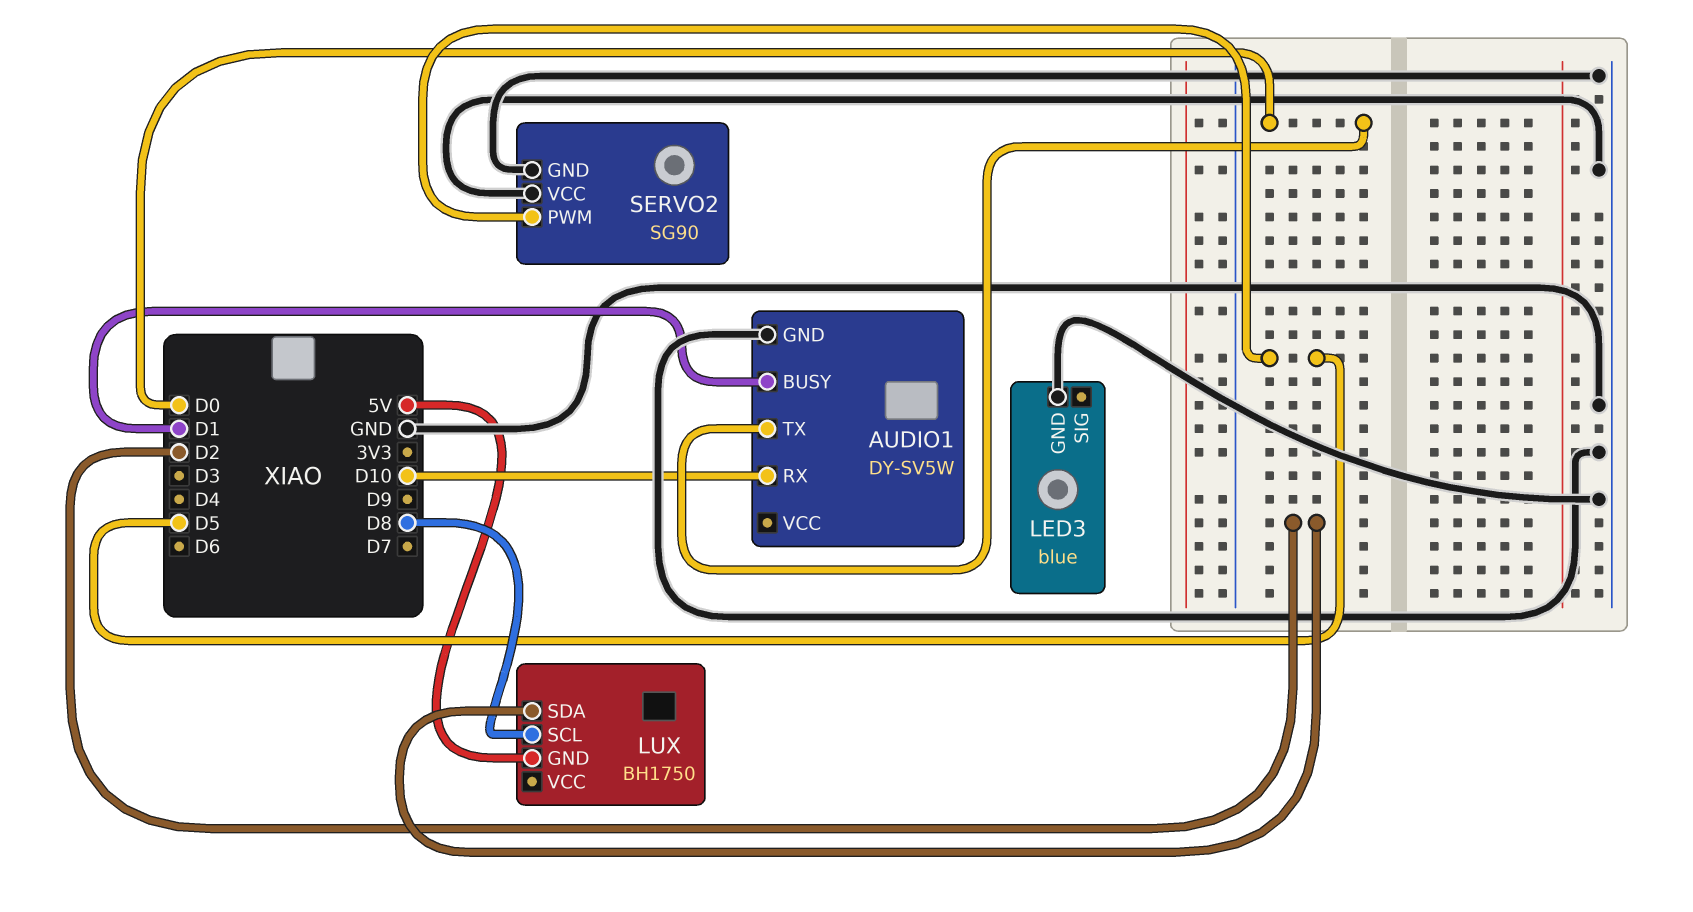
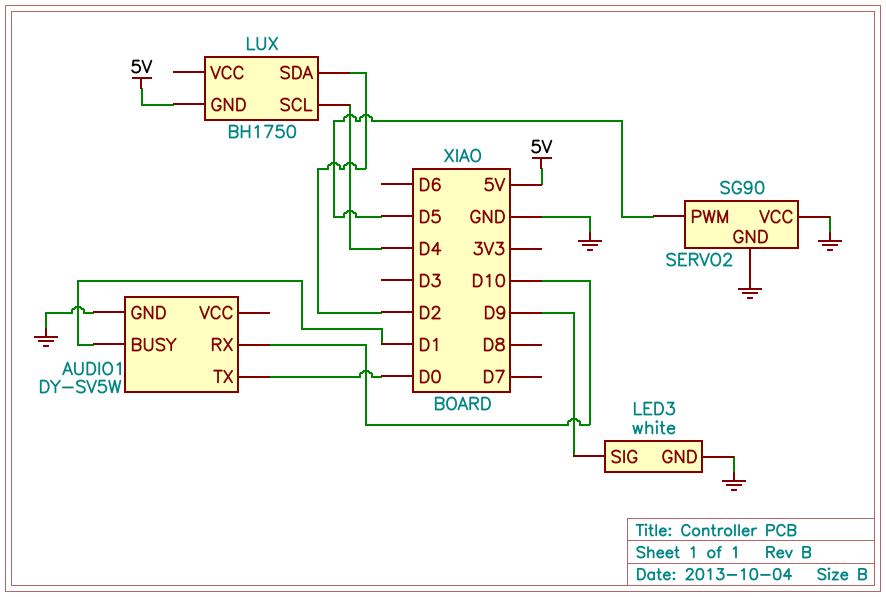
LED3: blue -> white
LED3 pin SIG: none -> D9
LUX pin SCL: D8 -> D4

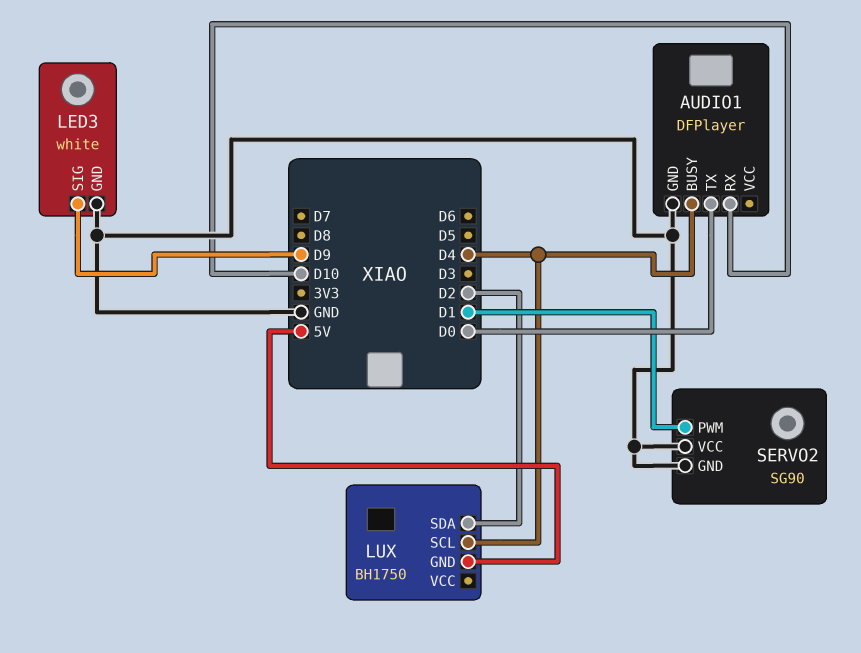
AUDIO1: DY-SV5W -> DFPlayer
AUDIO1 pin BUSY: D1 -> D4
SERVO2 pin PWM: D5 -> D1

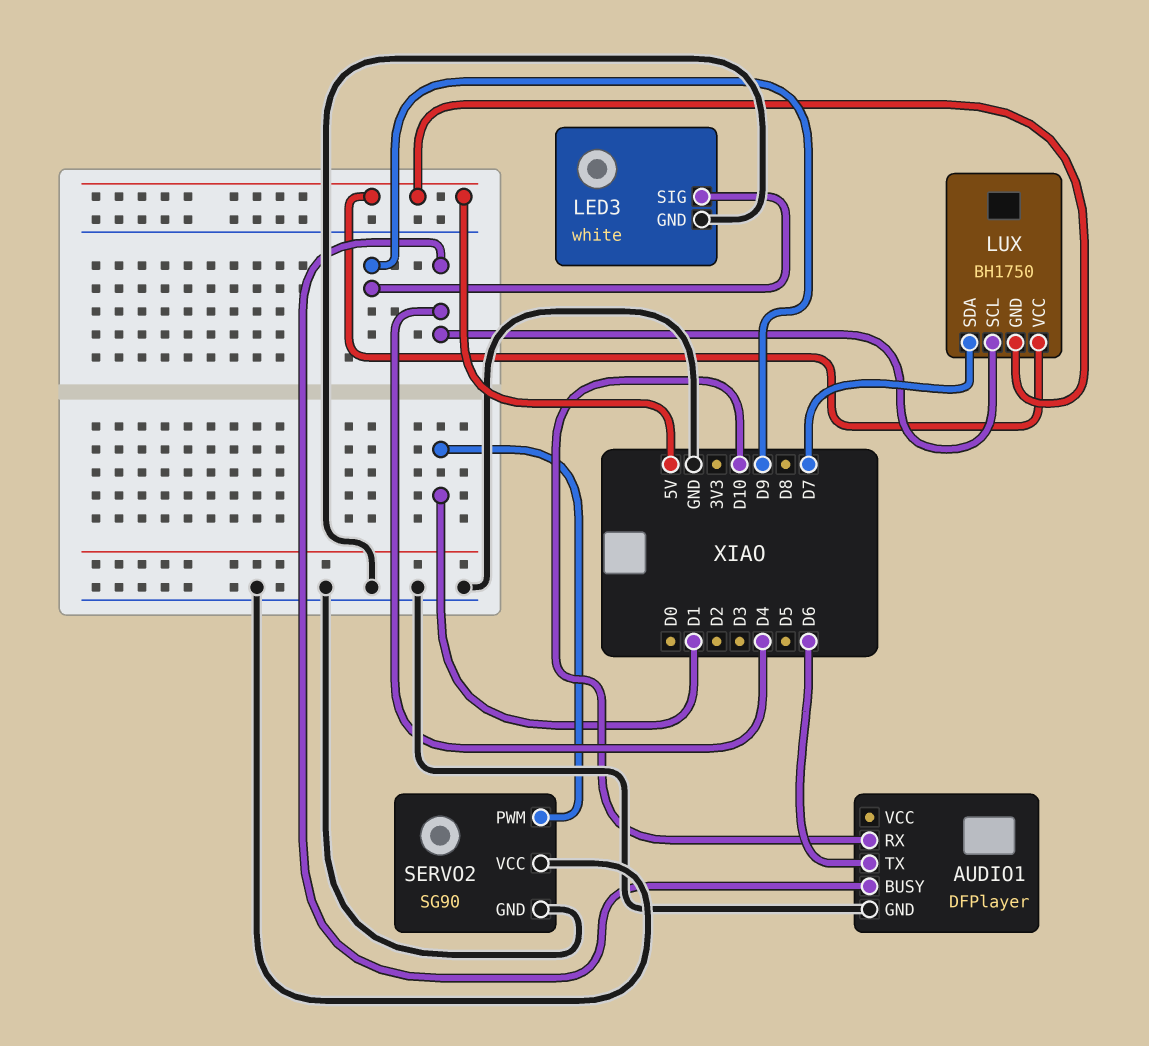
AUDIO1 pin TX: D0 -> D6
LUX pin SDA: D2 -> D7
LUX pin VCC: none -> 5V

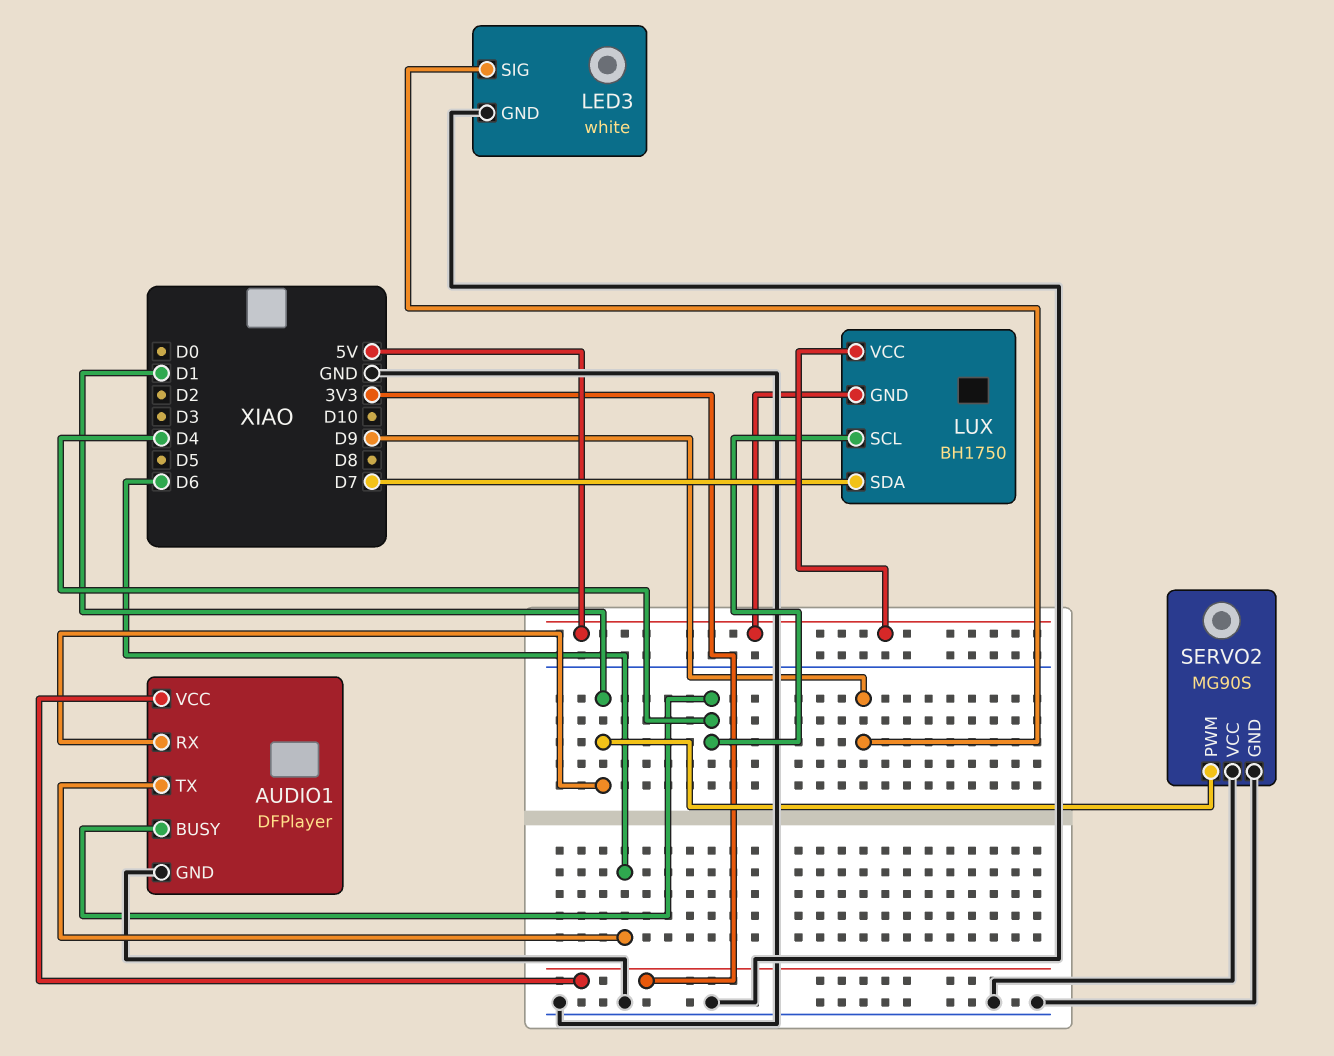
AUDIO1 pin RX: D10 -> D1
AUDIO1 pin VCC: none -> 3V3
SERVO2: SG90 -> MG90S

